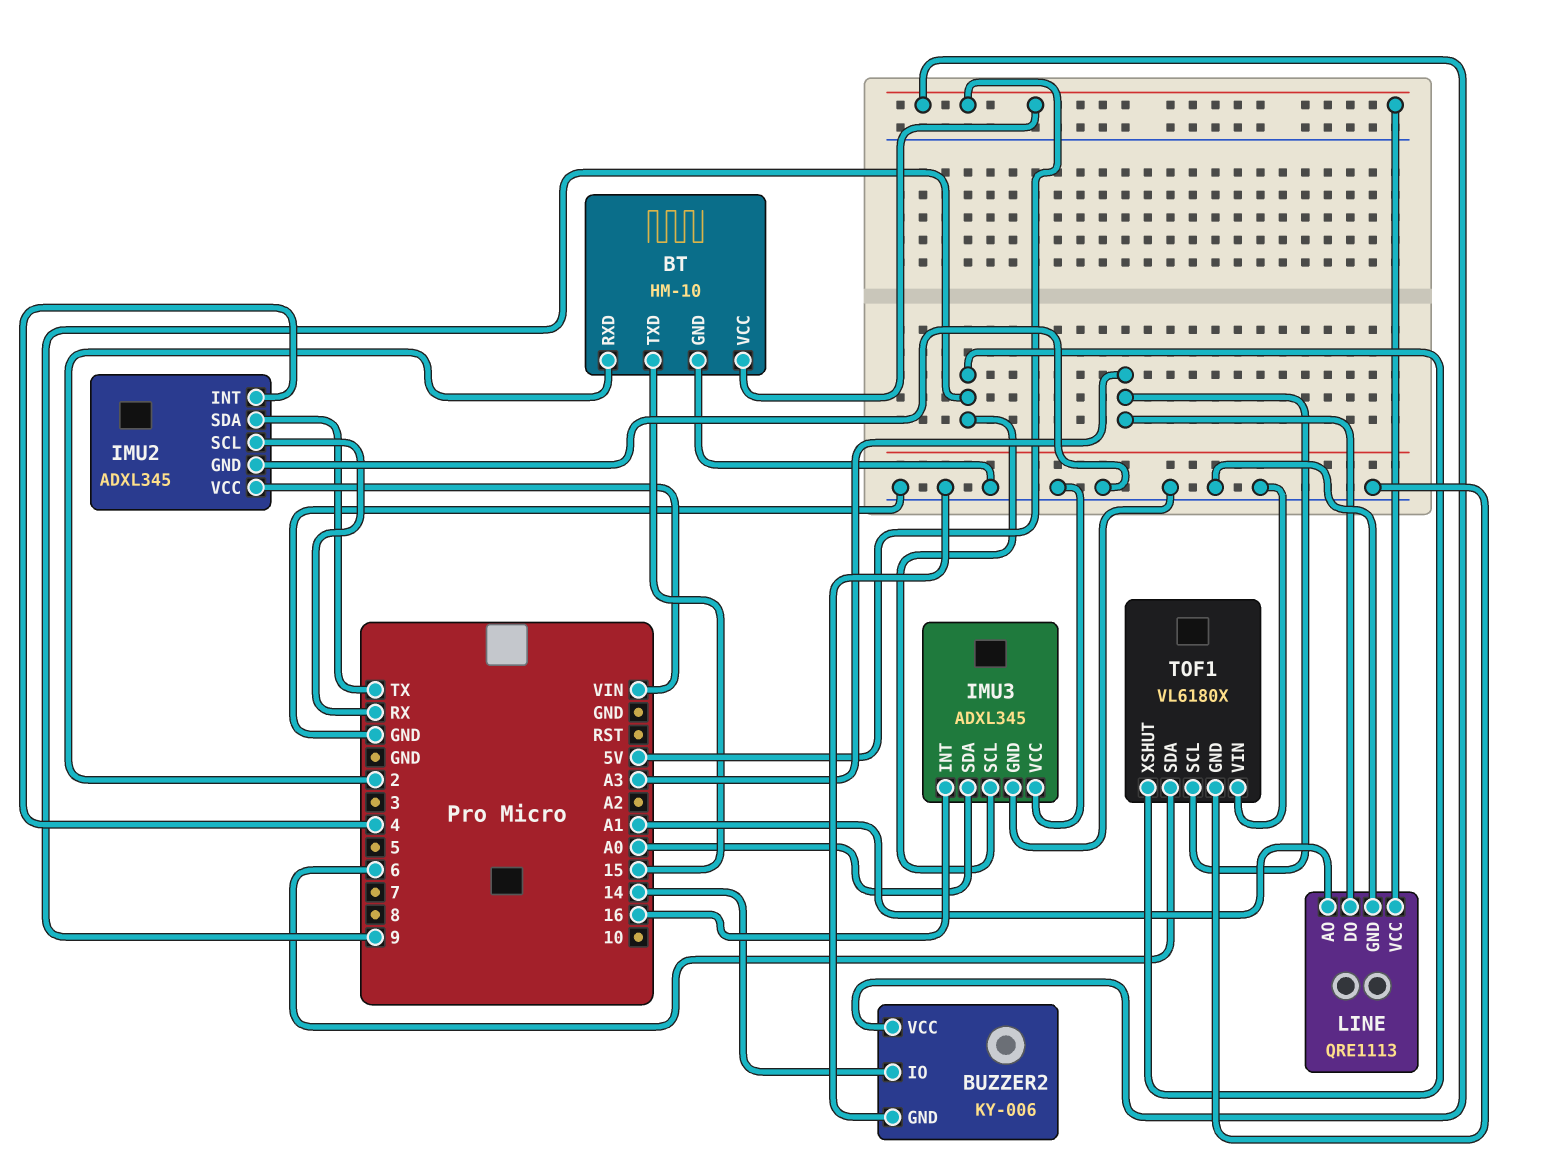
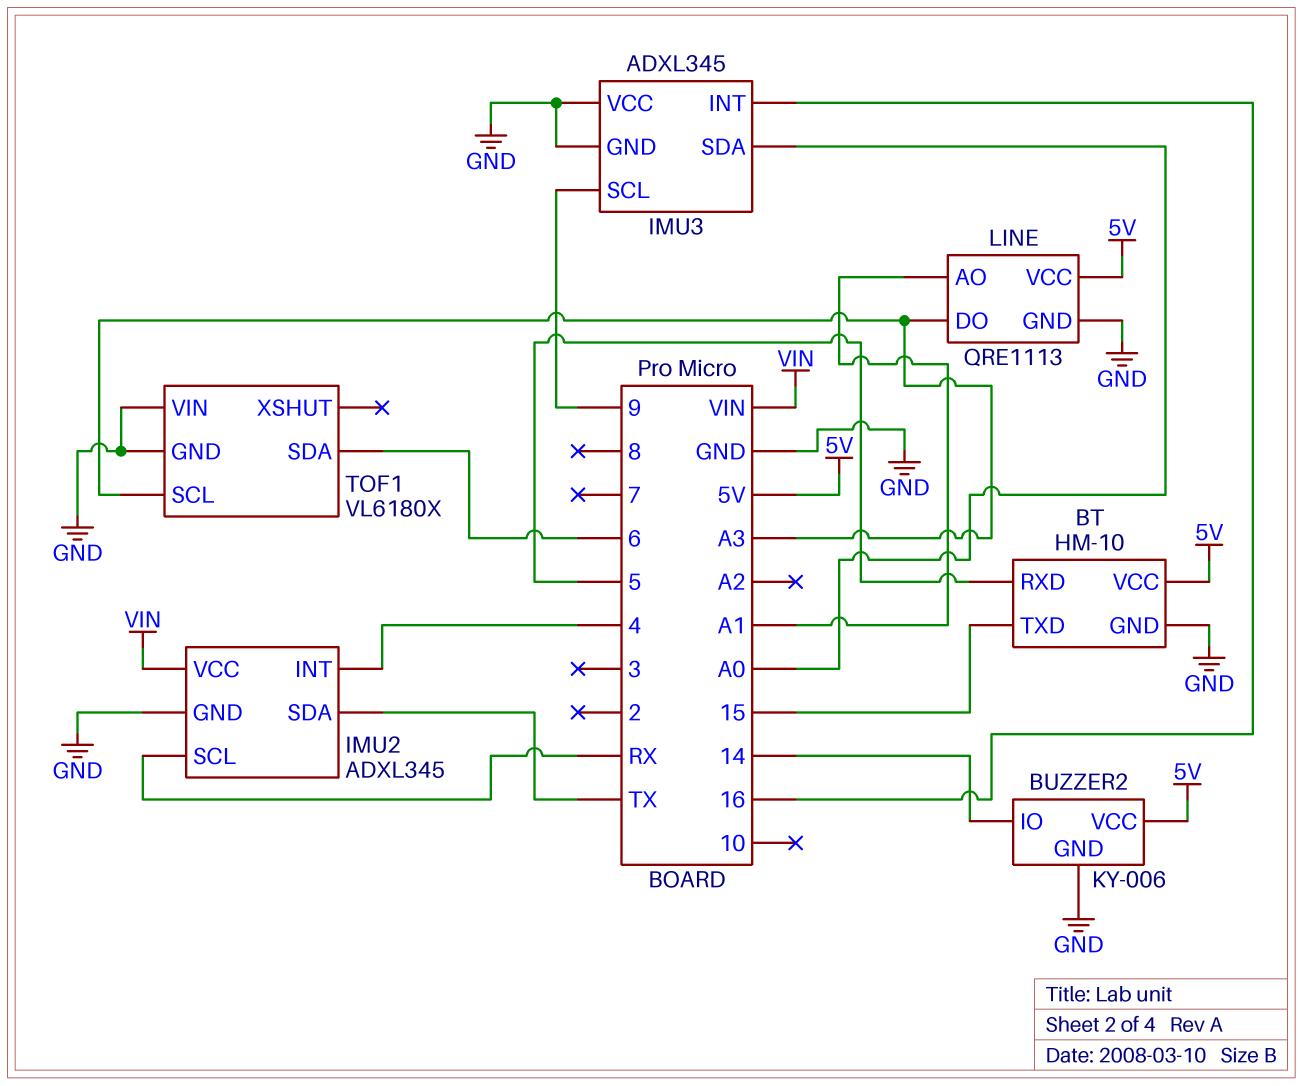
BT pin RXD: 2 -> 5
TOF1 pin XSHUT: 9 -> none

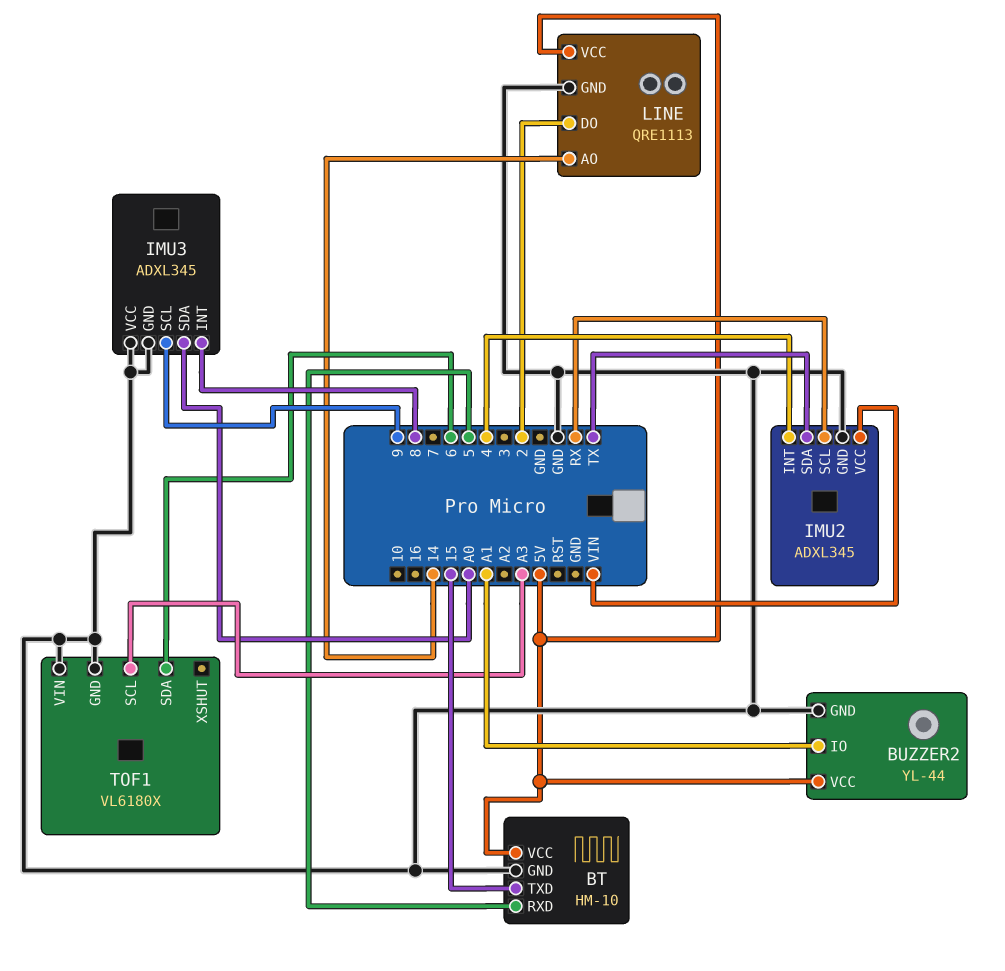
BUZZER2: KY-006 -> YL-44
BUZZER2 pin IO: 14 -> A1
IMU3 pin INT: 16 -> 8
LINE pin AO: A1 -> 14
LINE pin DO: A3 -> 2

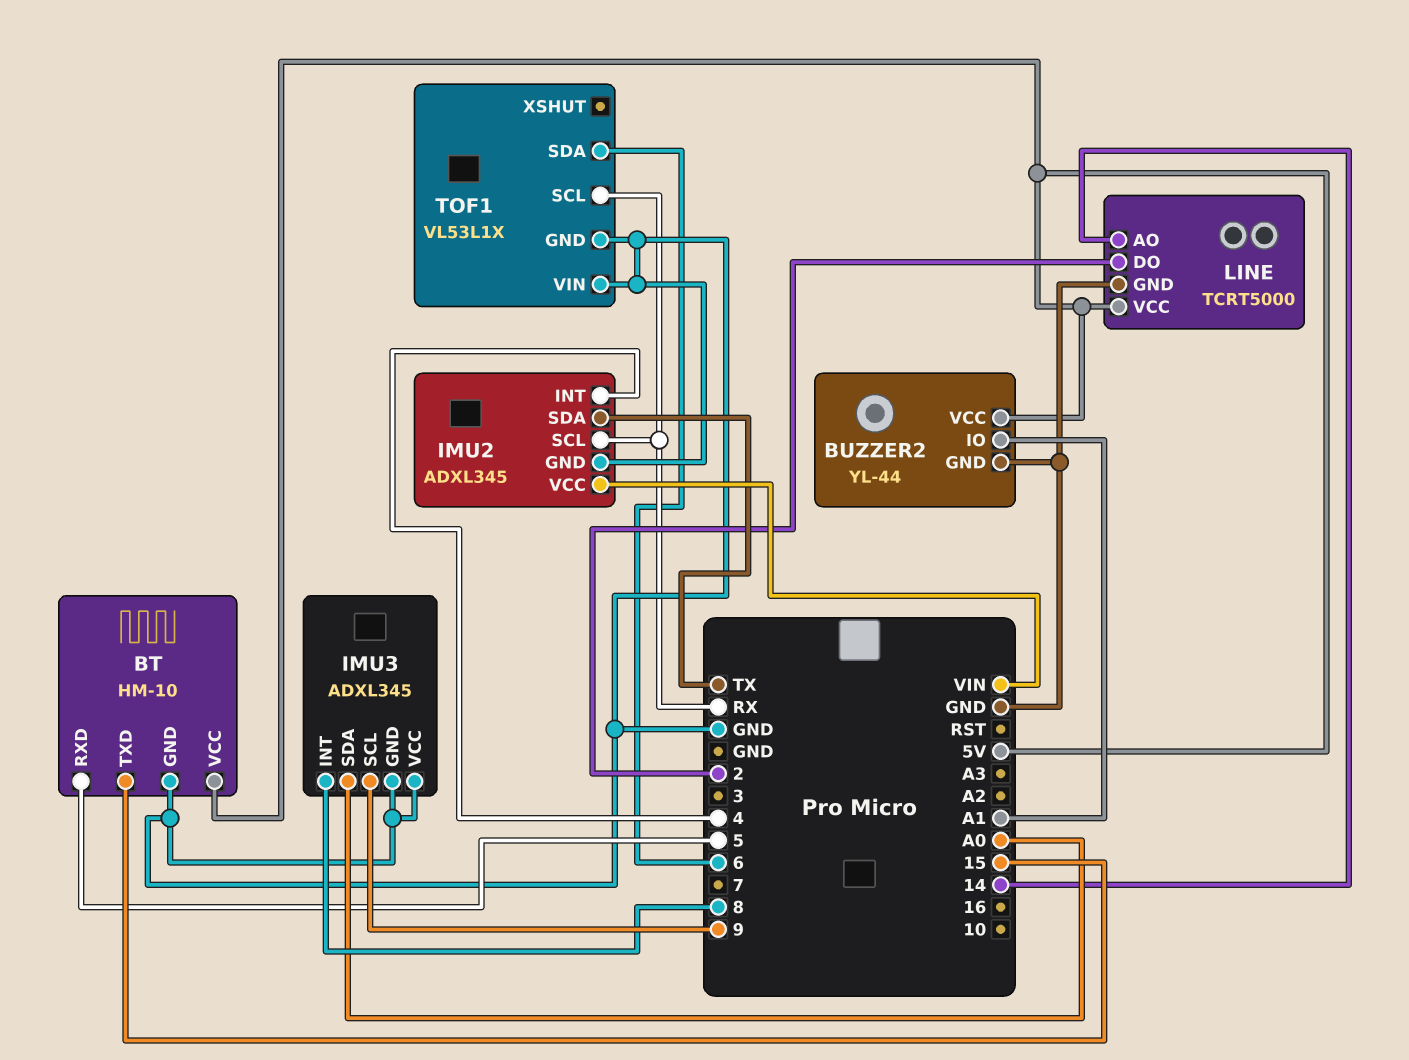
LINE: QRE1113 -> TCRT5000
TOF1: VL6180X -> VL53L1X
TOF1 pin SCL: A3 -> RX

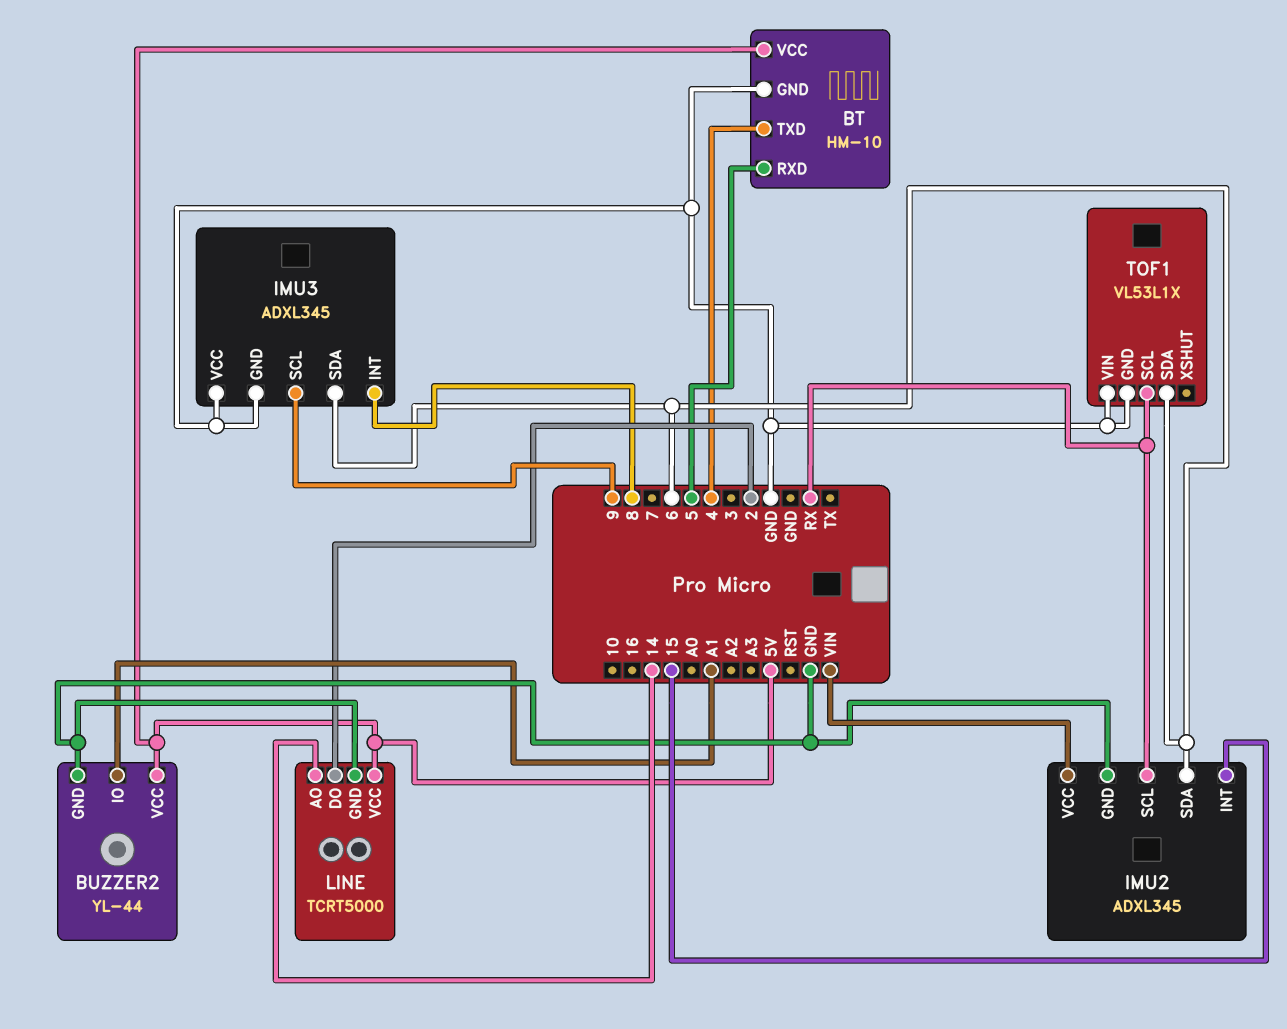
BT pin TXD: 15 -> 4
IMU2 pin INT: 4 -> 15
IMU2 pin SDA: TX -> 6
IMU3 pin SDA: A0 -> 6

